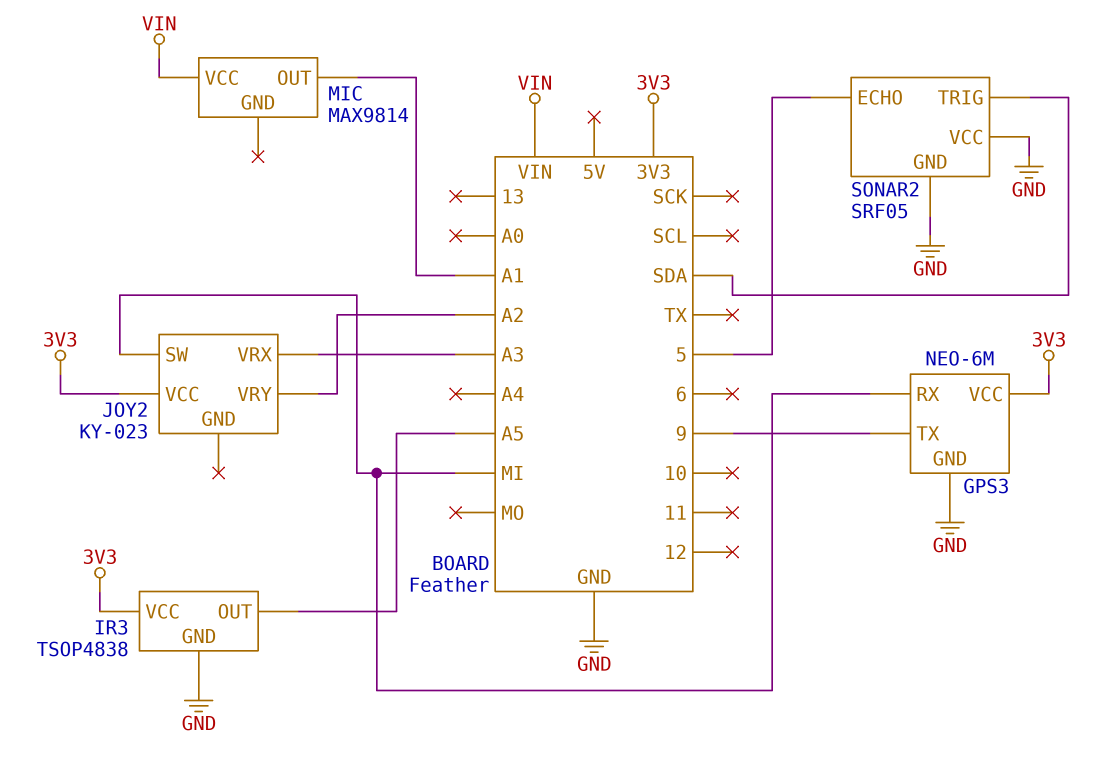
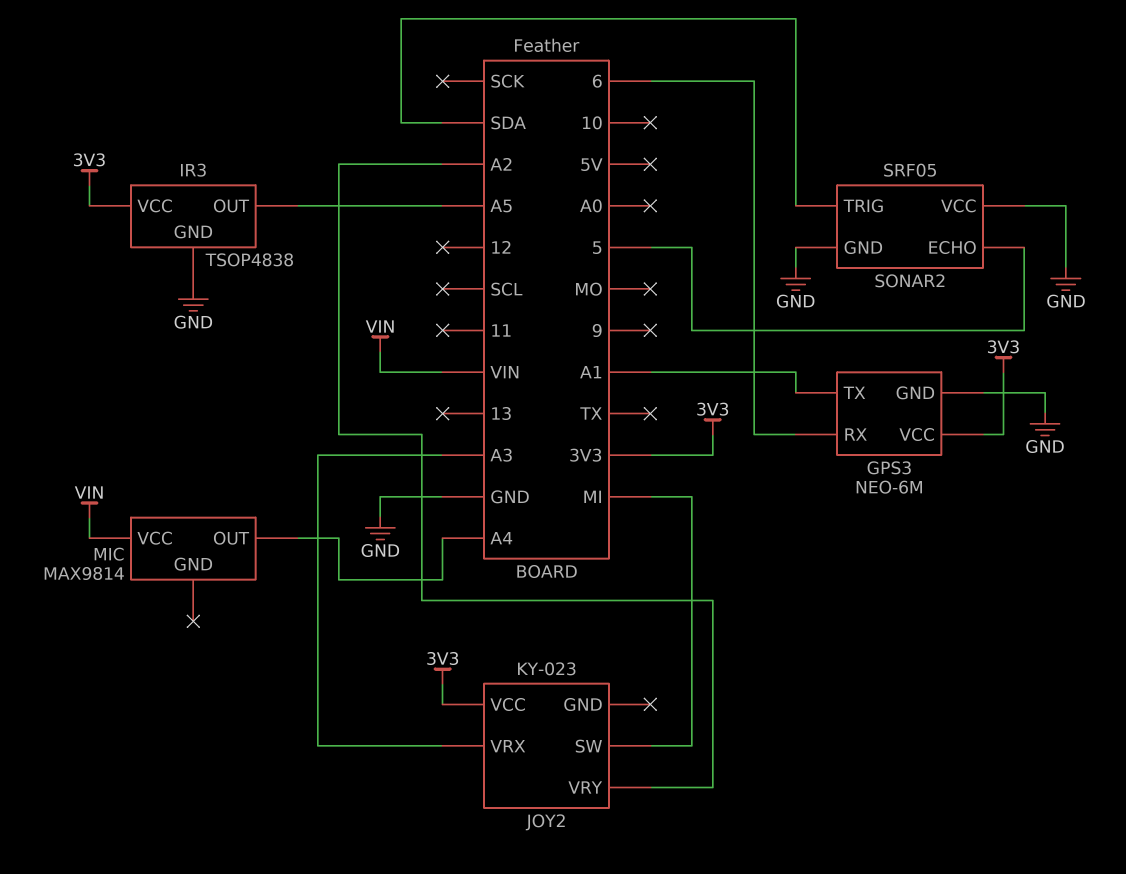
GPS3 pin RX: MI -> 6
GPS3 pin TX: 9 -> A1
MIC pin OUT: A1 -> A4

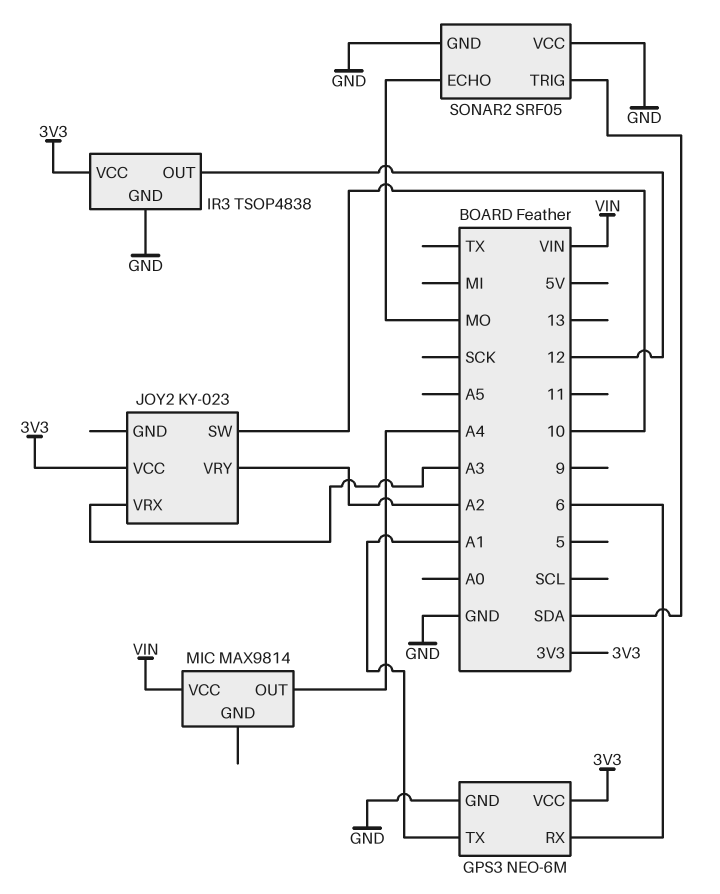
IR3 pin OUT: A5 -> 12
JOY2 pin SW: MI -> 10
SONAR2 pin ECHO: 5 -> MO

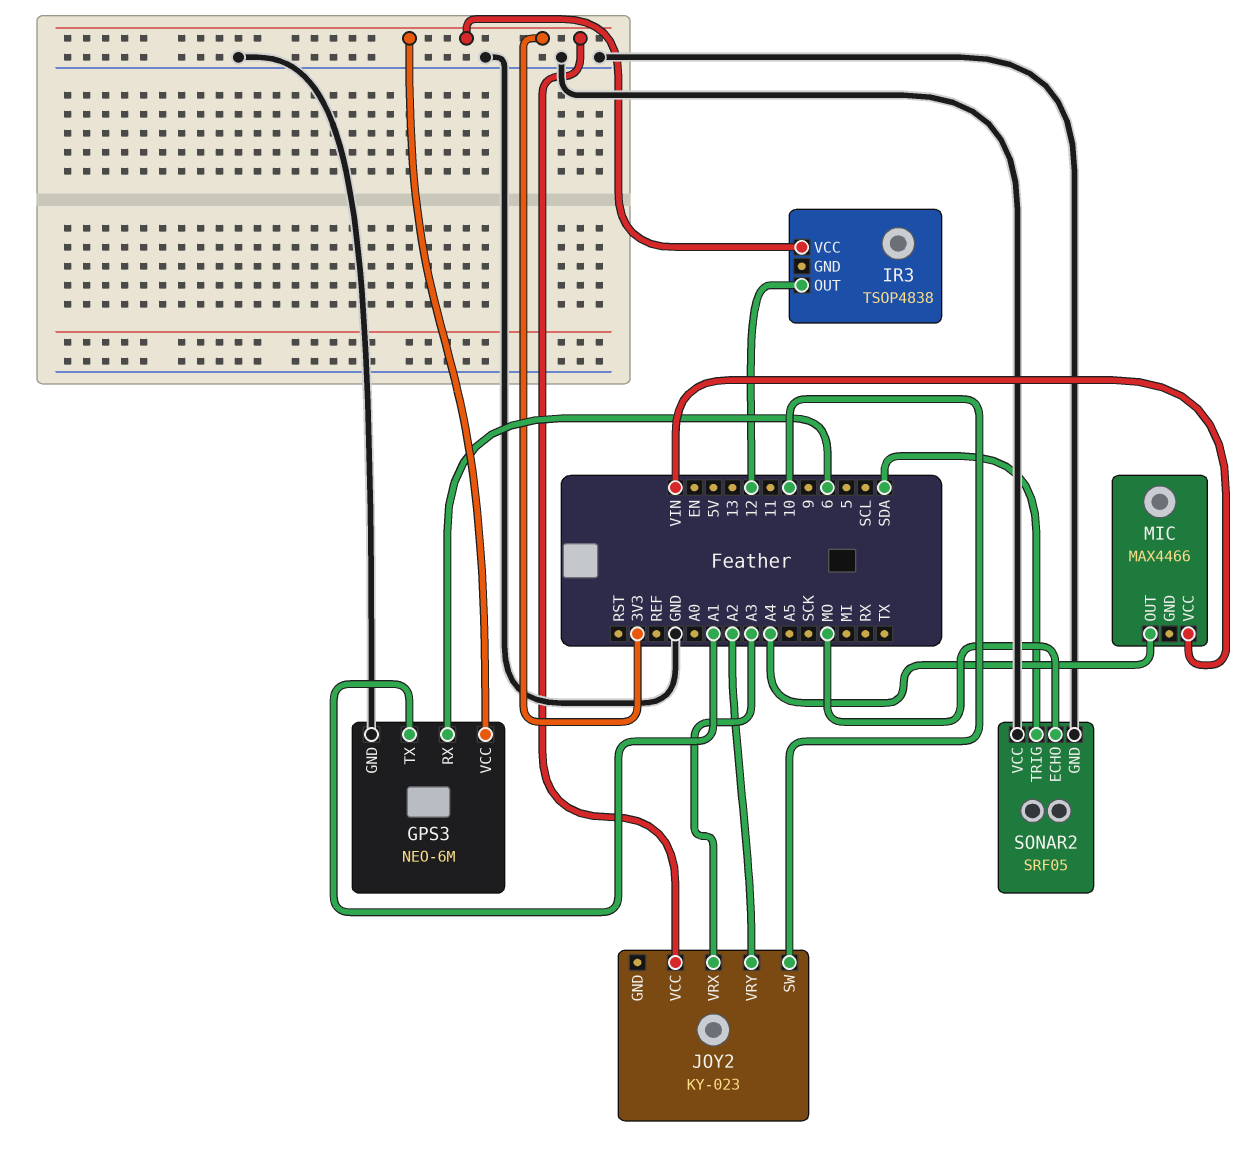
IR3 pin GND: GND -> none
MIC: MAX9814 -> MAX4466

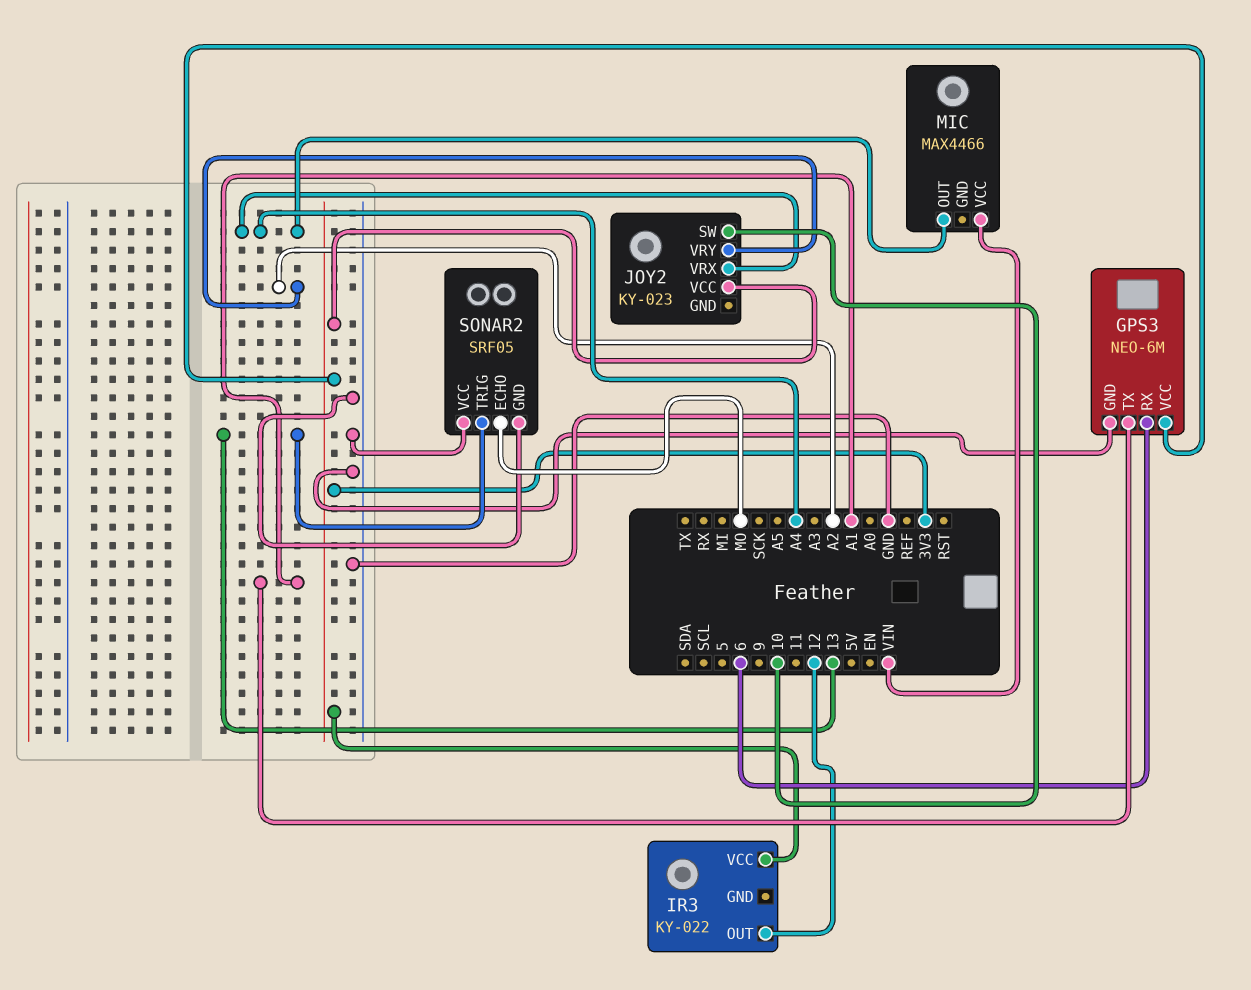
IR3: TSOP4838 -> KY-022
JOY2 pin VRX: A3 -> A4
SONAR2 pin TRIG: SDA -> 13

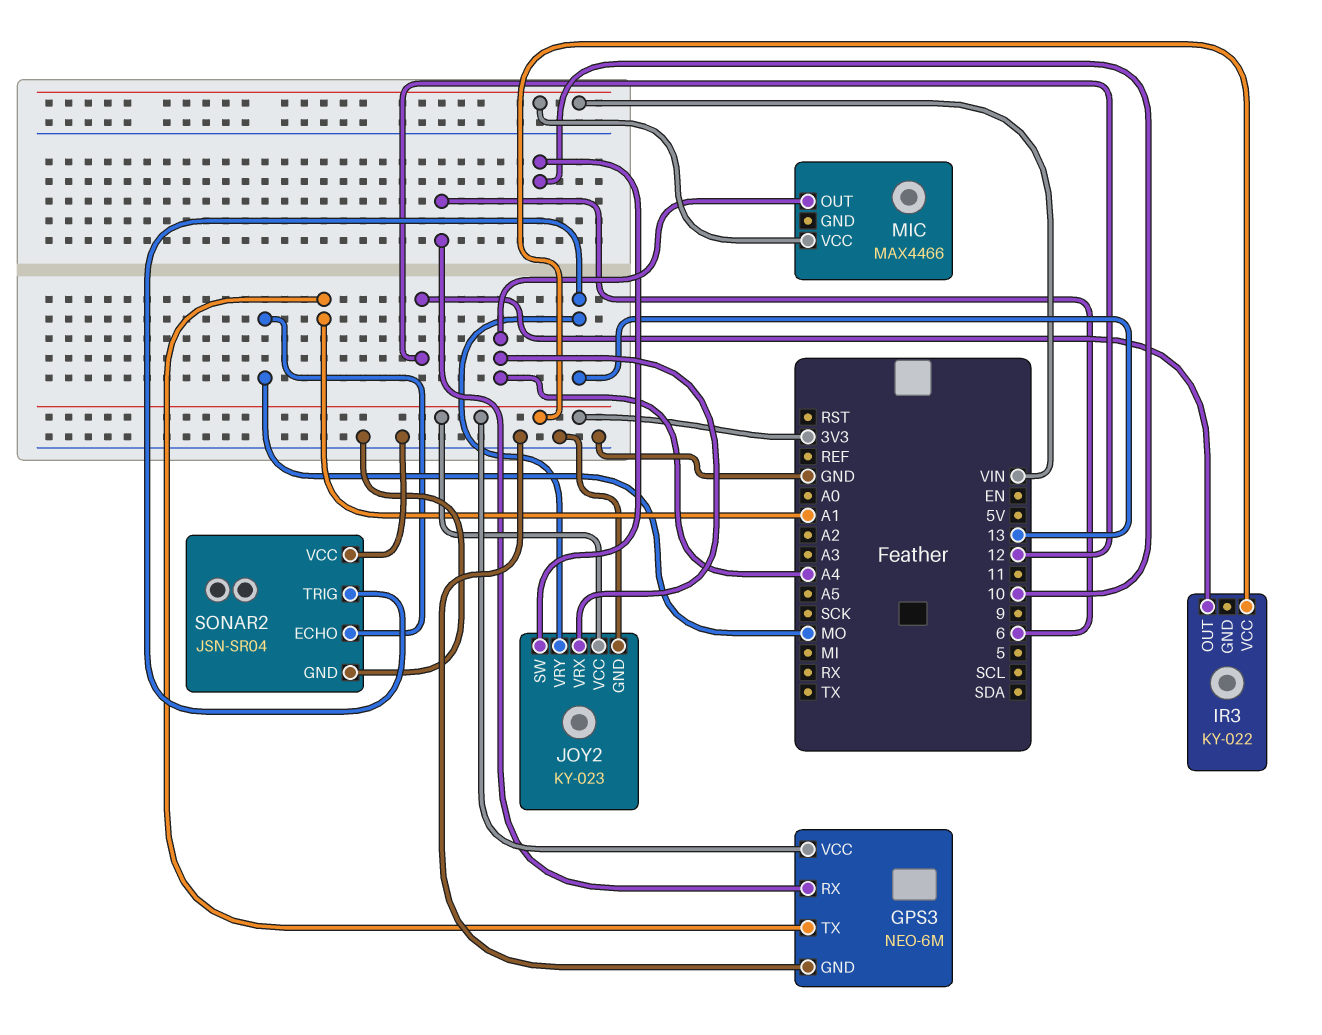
JOY2 pin GND: none -> GND
JOY2 pin VRY: A2 -> 13
SONAR2: SRF05 -> JSN-SR04

